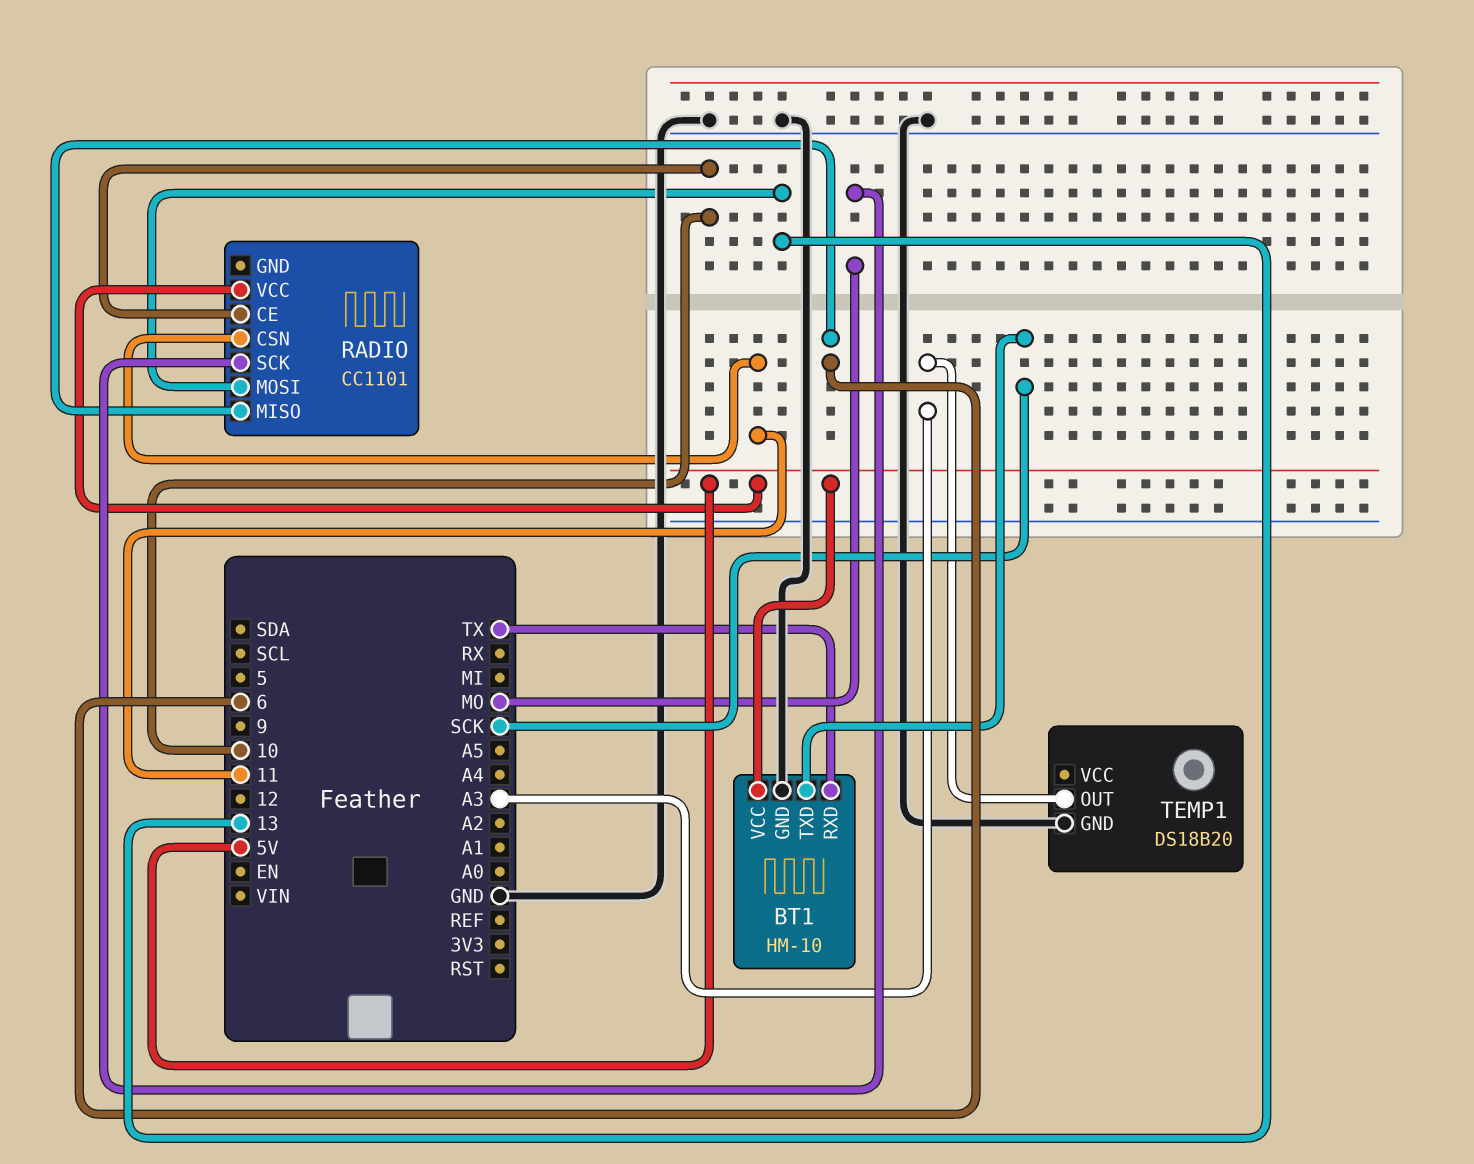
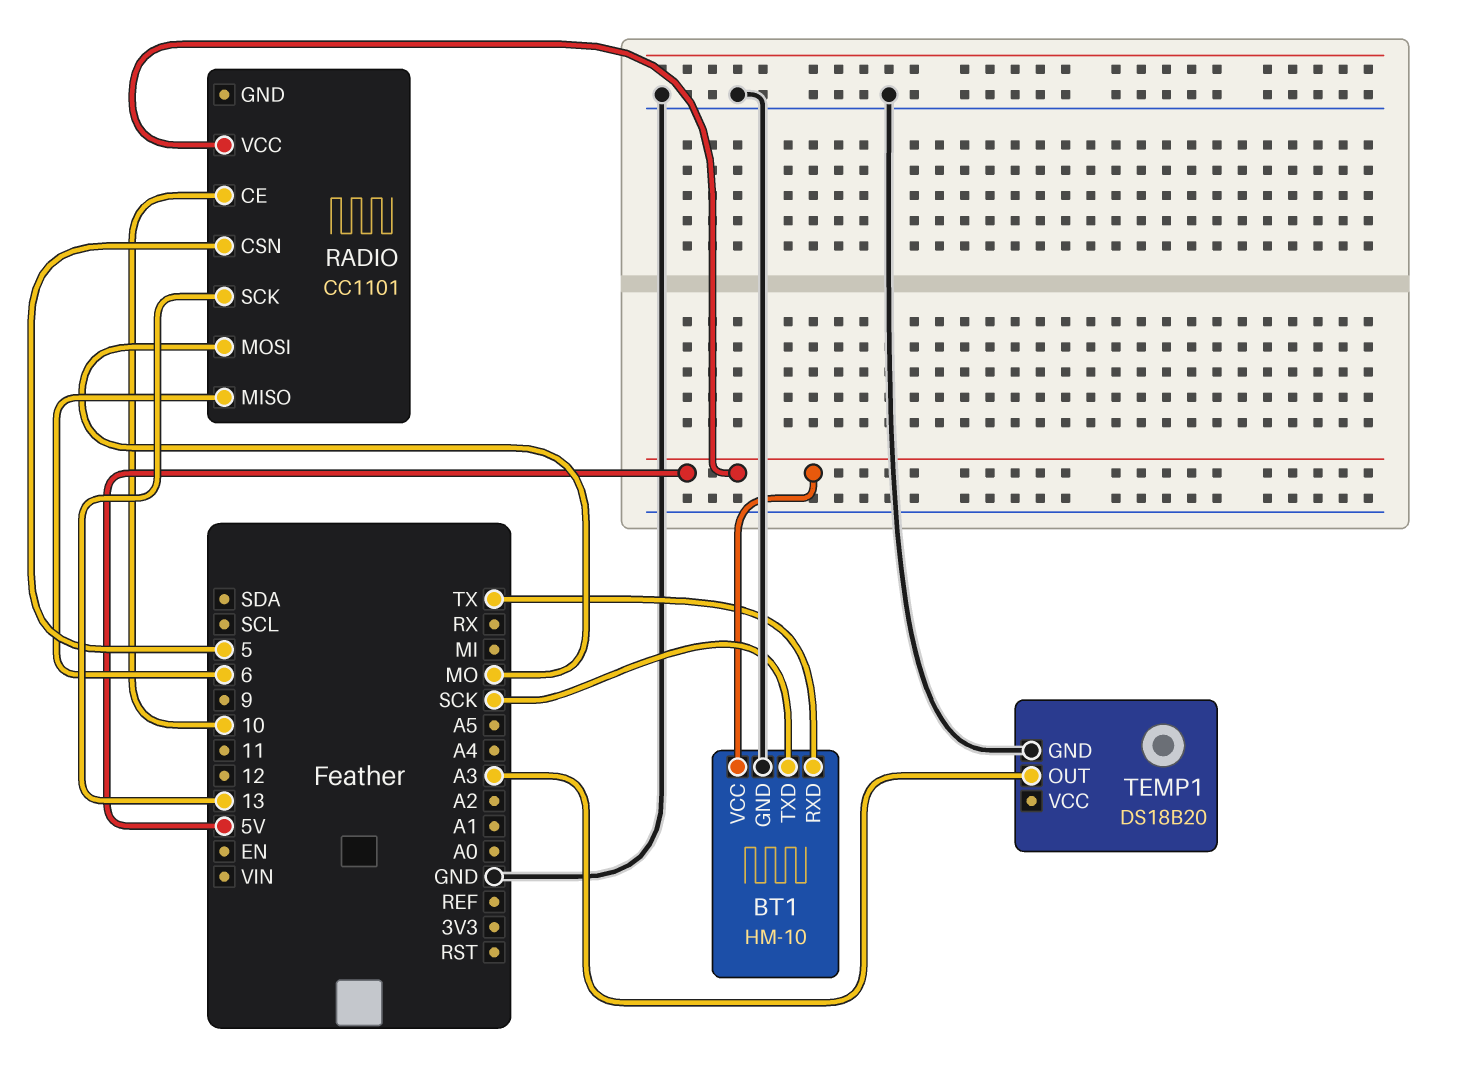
RADIO pin CSN: 11 -> 5
RADIO pin MOSI: 13 -> MO
RADIO pin SCK: MO -> 13

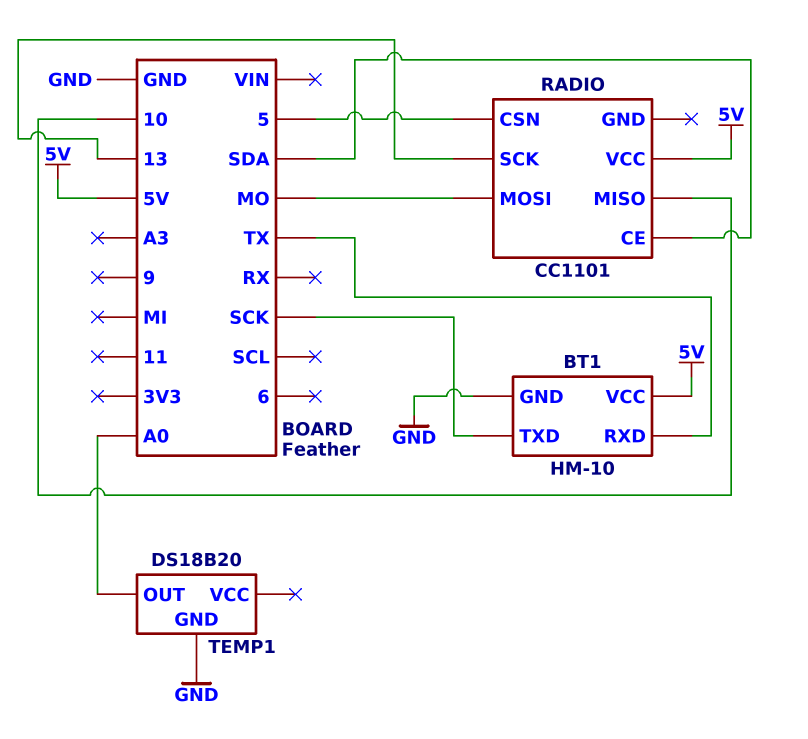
RADIO pin CE: 10 -> SDA
RADIO pin MISO: 6 -> 10
TEMP1 pin OUT: A3 -> A0

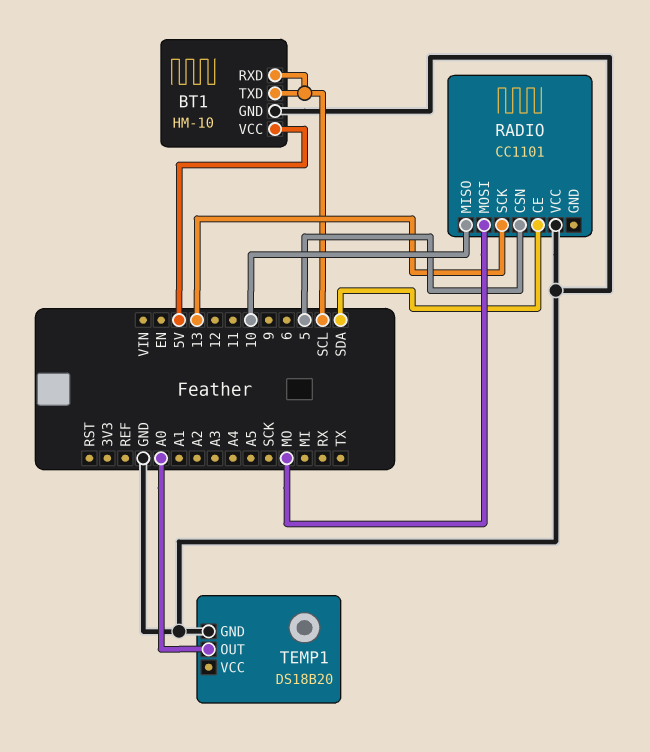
BT1 pin RXD: TX -> SCL
BT1 pin TXD: SCK -> SCL
RADIO pin VCC: 5V -> GND

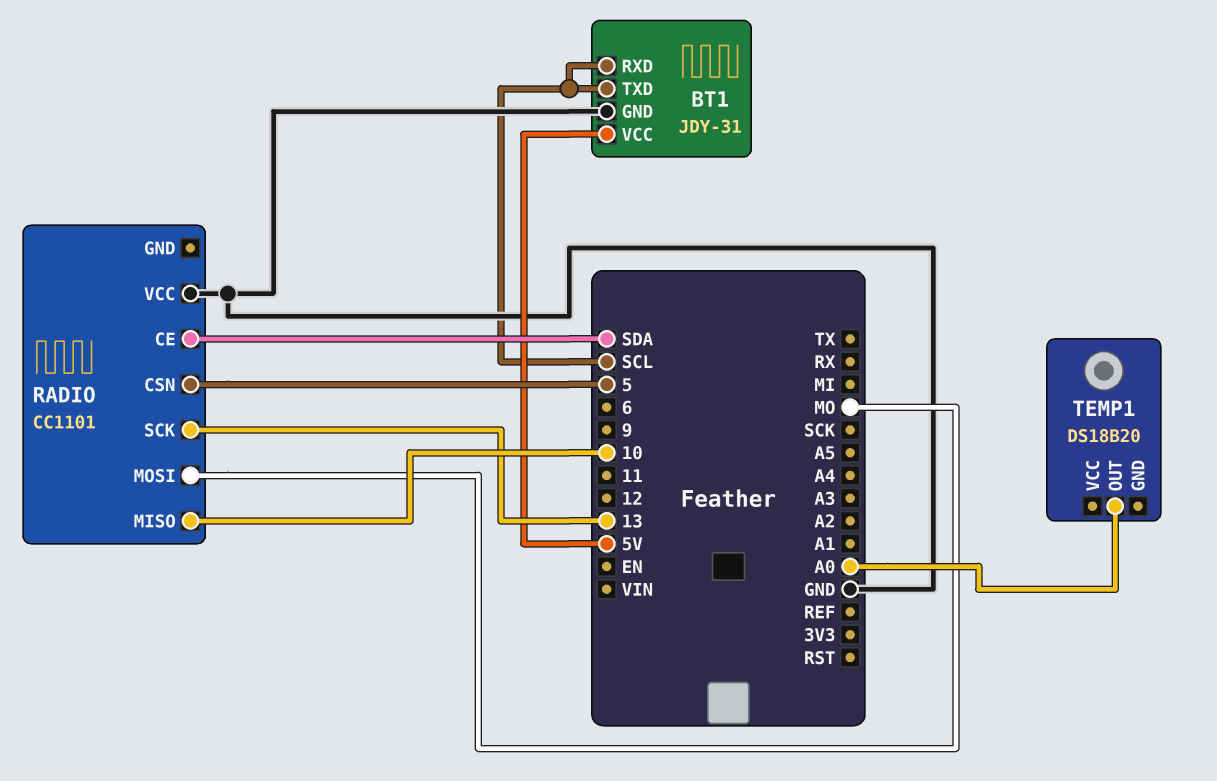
BT1: HM-10 -> JDY-31
TEMP1 pin GND: GND -> none

